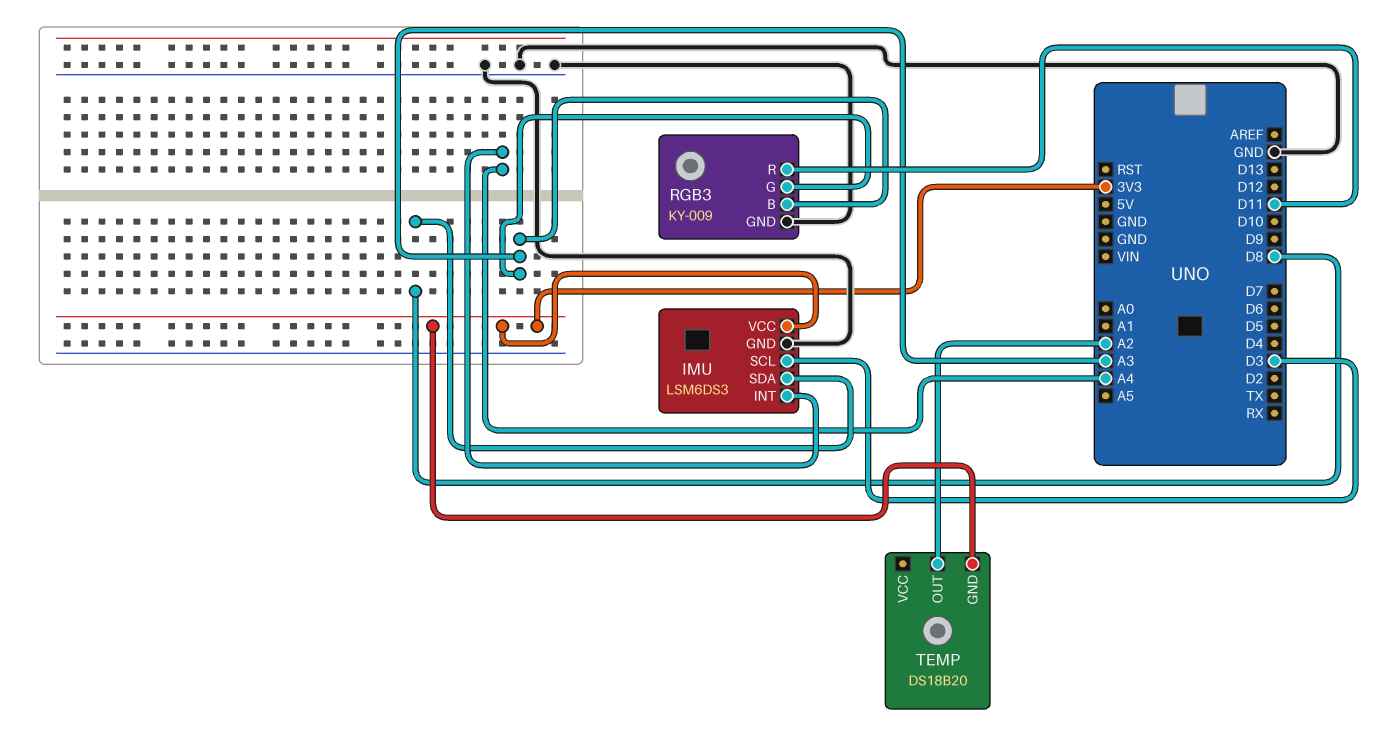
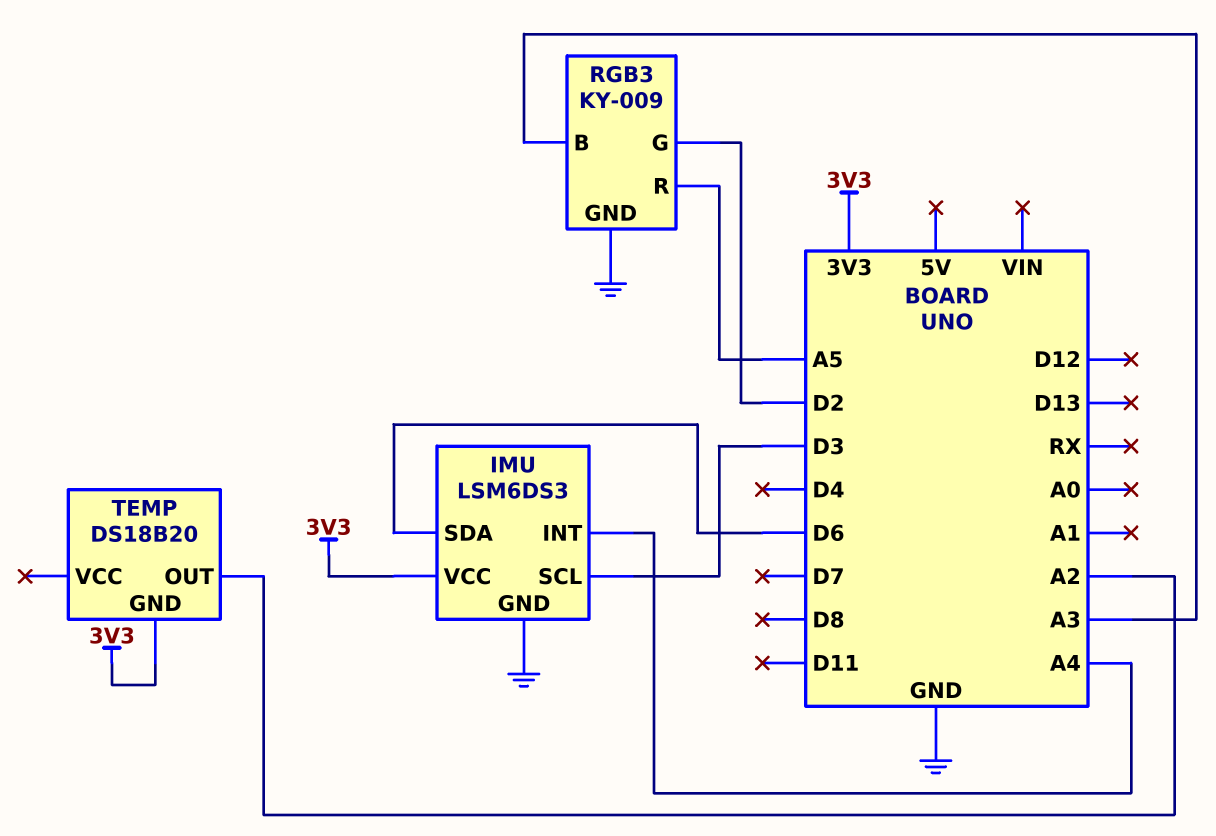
IMU pin SDA: D8 -> D6
RGB3 pin G: A3 -> D2
RGB3 pin R: D11 -> A5

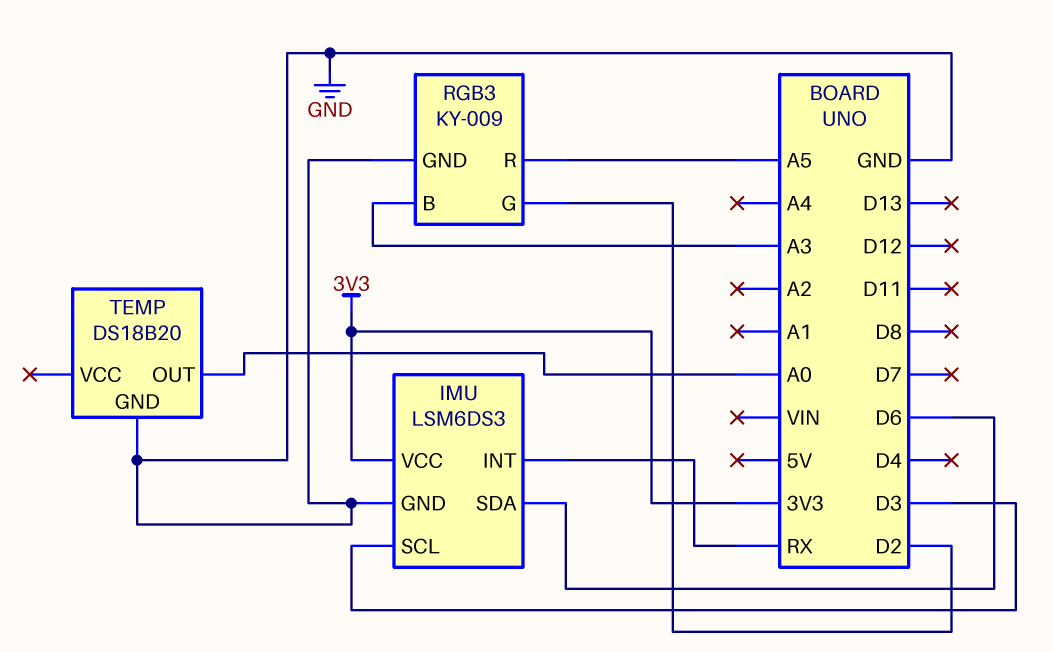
IMU pin INT: A4 -> RX
TEMP pin GND: 3V3 -> GND
TEMP pin OUT: A2 -> A0

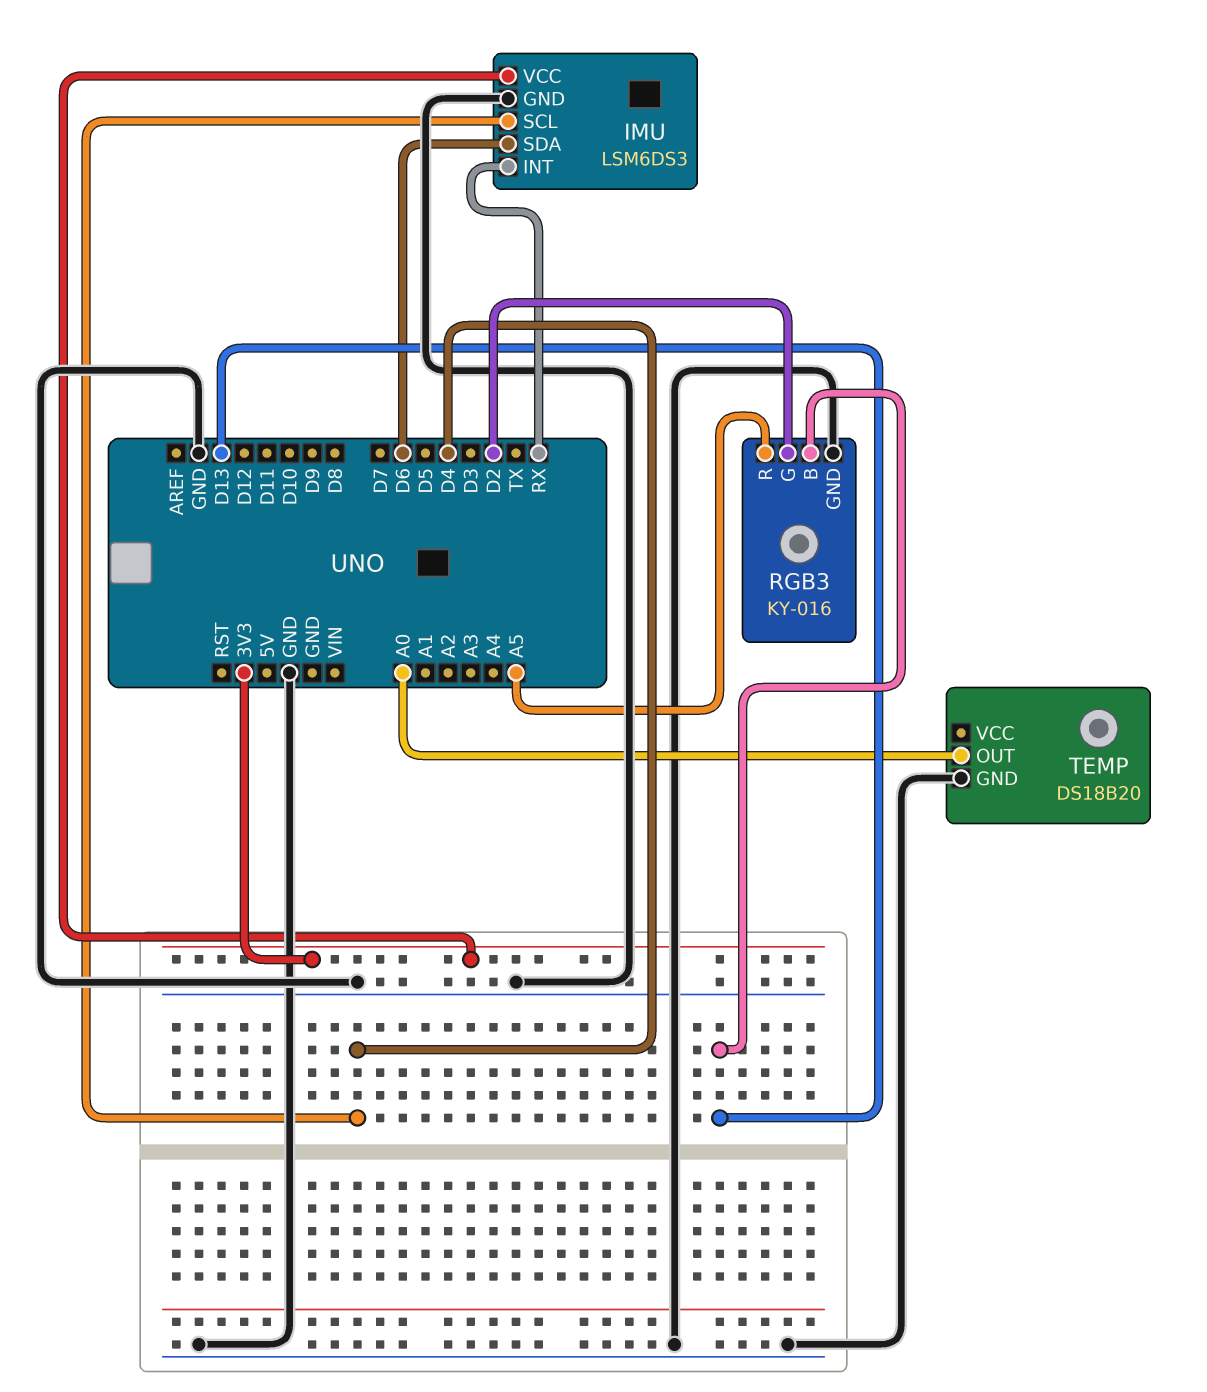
IMU pin SCL: D3 -> D4
RGB3: KY-009 -> KY-016
RGB3 pin B: A3 -> D13

